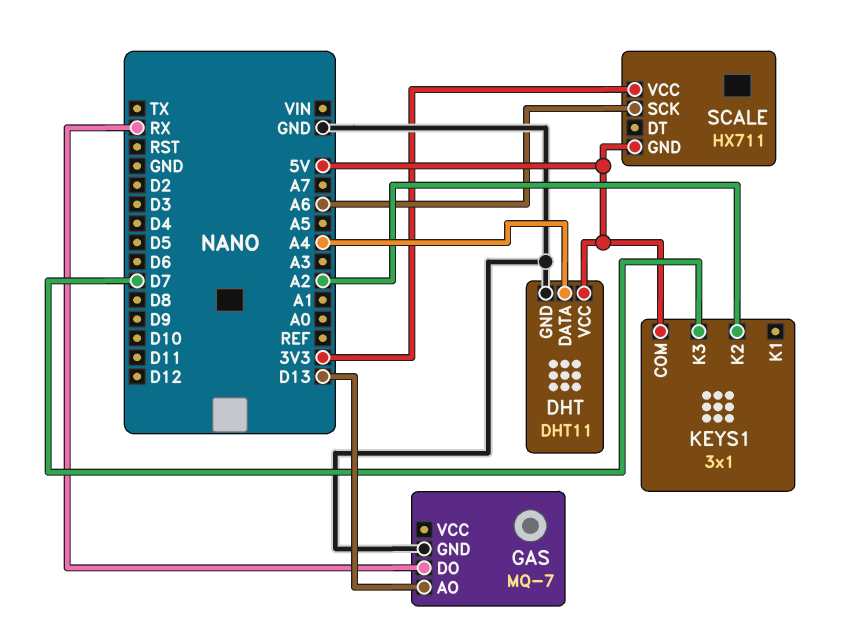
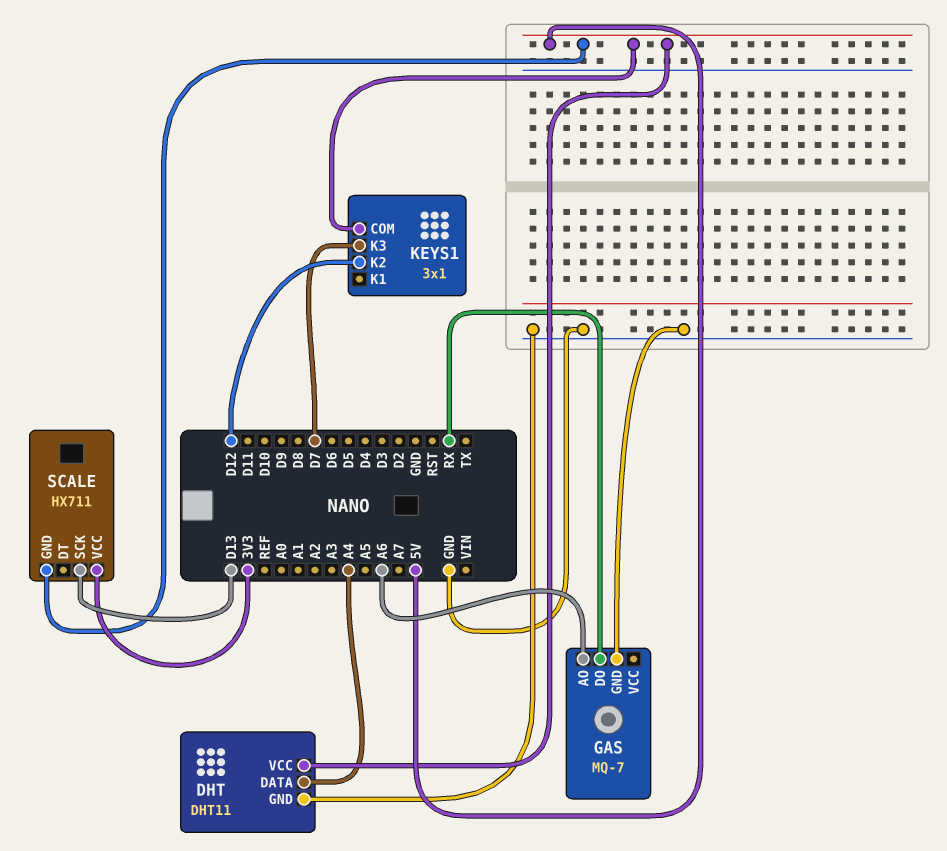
GAS pin AO: D13 -> A6
KEYS1 pin K2: A2 -> D12
SCALE pin SCK: A6 -> D13

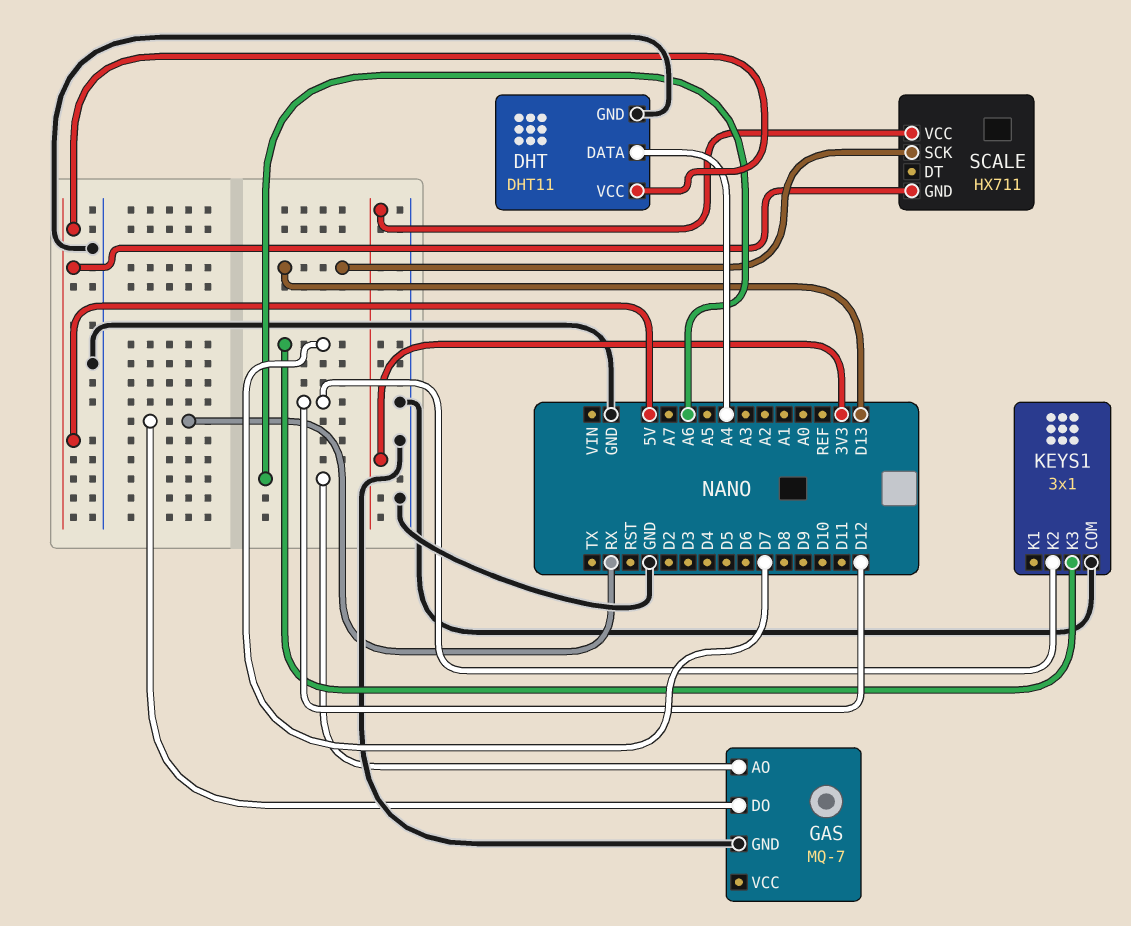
KEYS1 pin COM: 5V -> GND

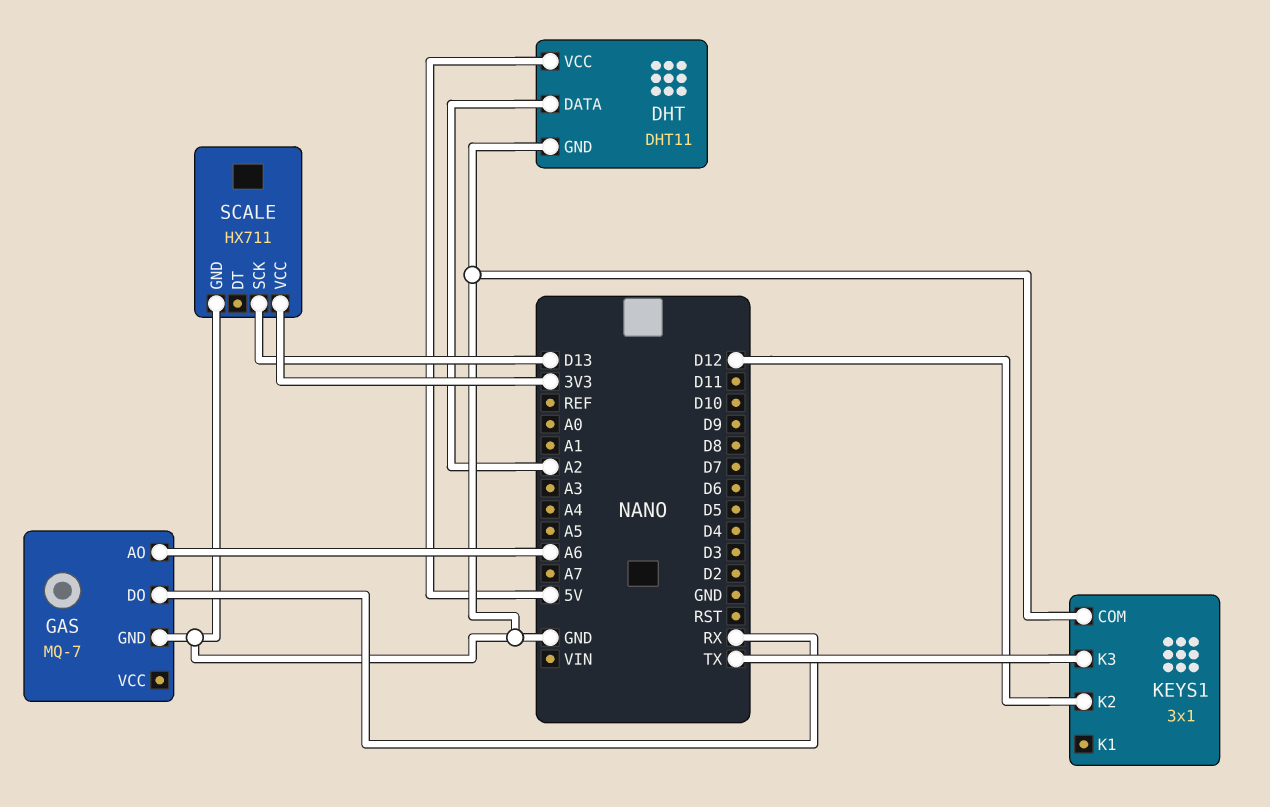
DHT pin DATA: A4 -> A2
KEYS1 pin K3: D7 -> TX
SCALE pin GND: 5V -> GND

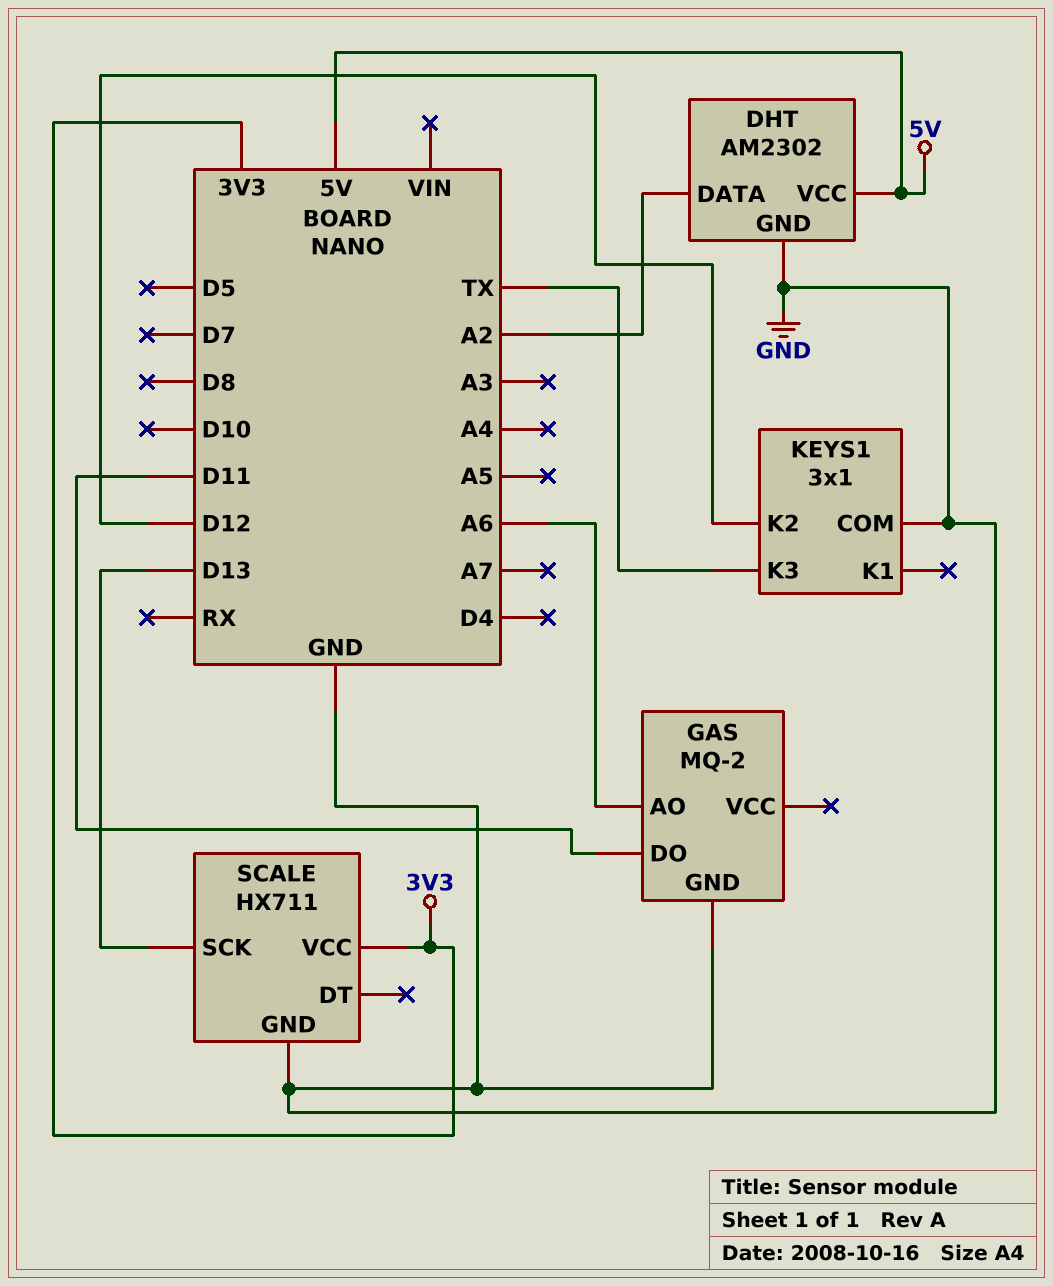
DHT: DHT11 -> AM2302
GAS: MQ-7 -> MQ-2
GAS pin DO: RX -> D11

